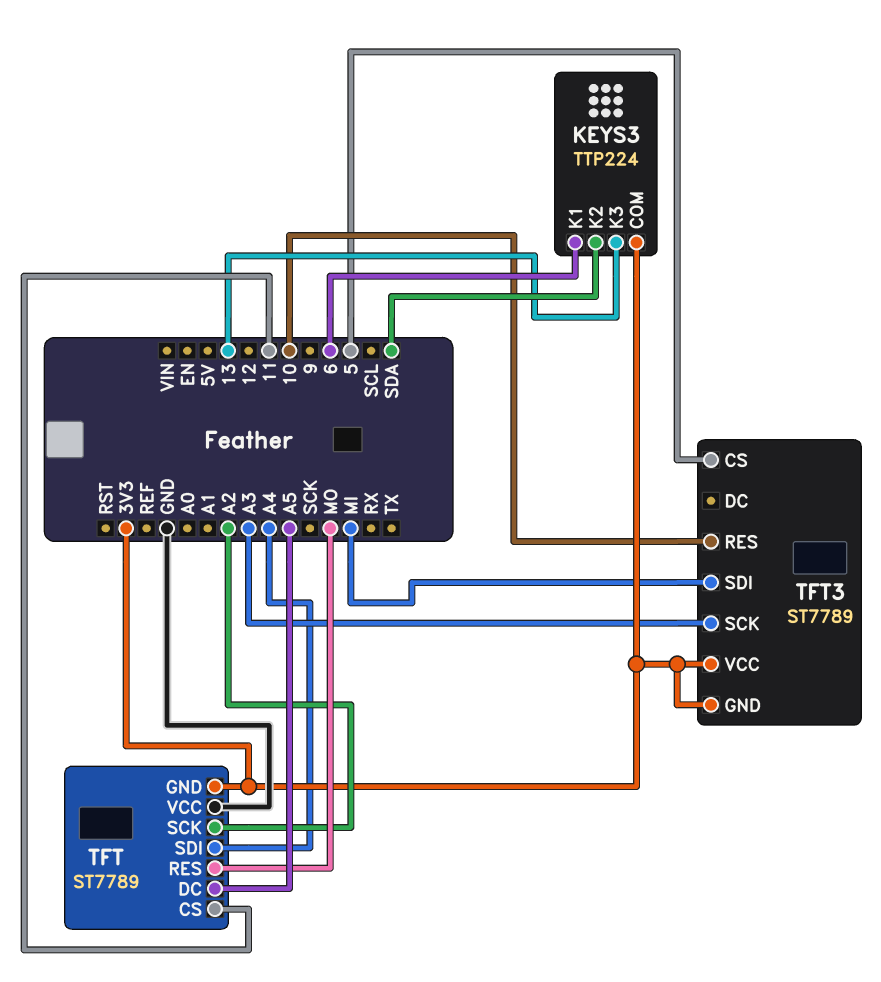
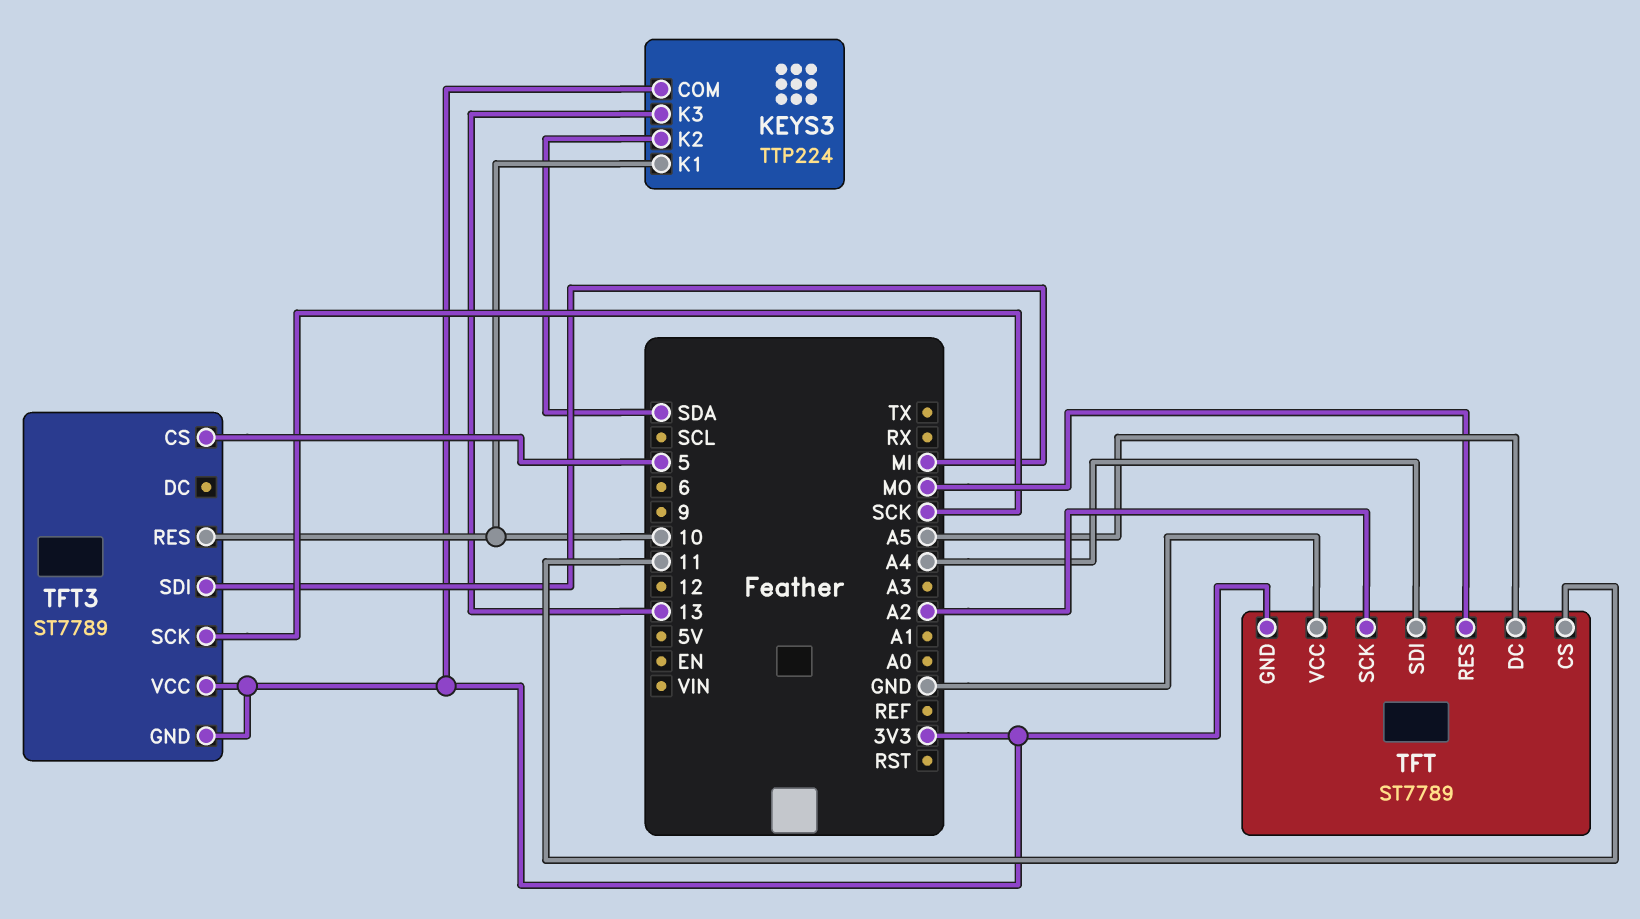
KEYS3 pin K1: 6 -> 10
TFT3 pin SCK: A3 -> SCK

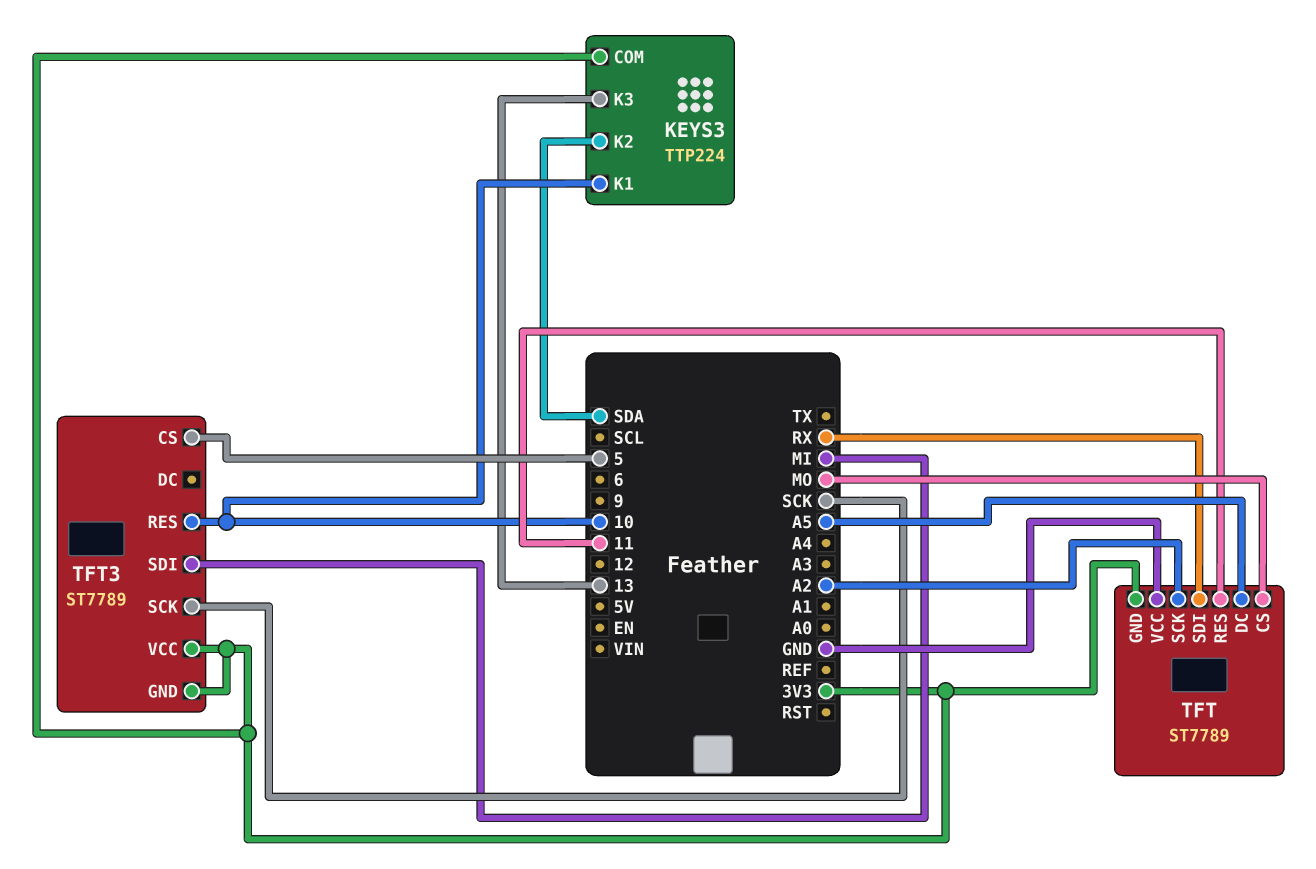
TFT pin CS: 11 -> MO
TFT pin RES: MO -> 11
TFT pin SDI: A4 -> RX

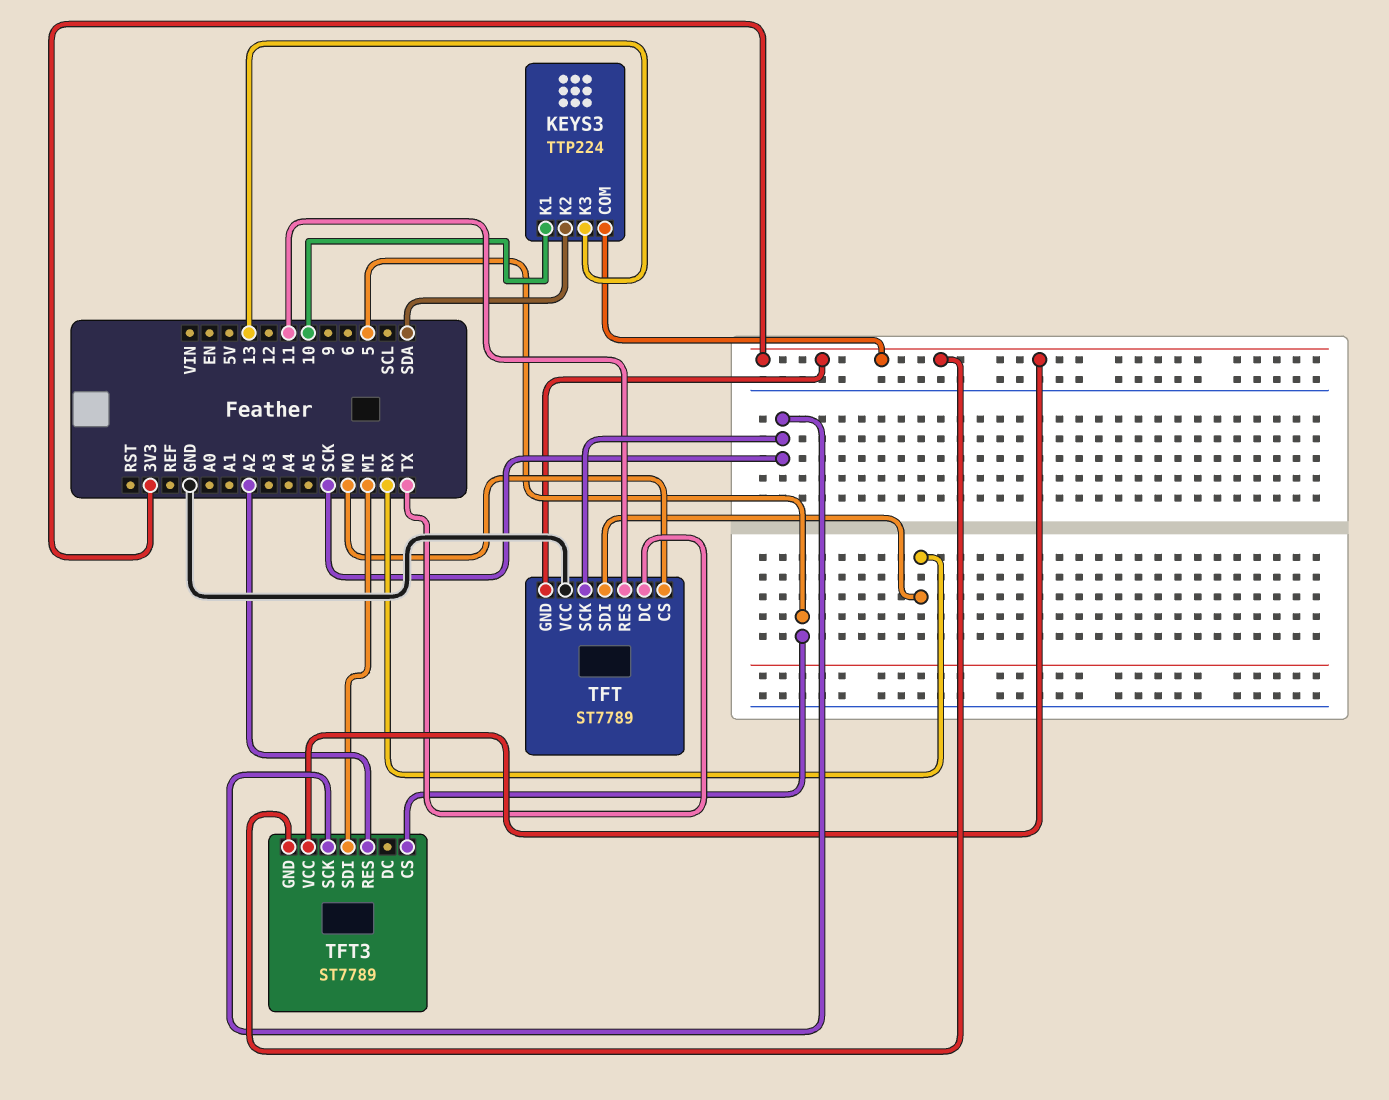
TFT pin DC: A5 -> TX
TFT pin SCK: A2 -> SCK
TFT3 pin RES: 10 -> A2

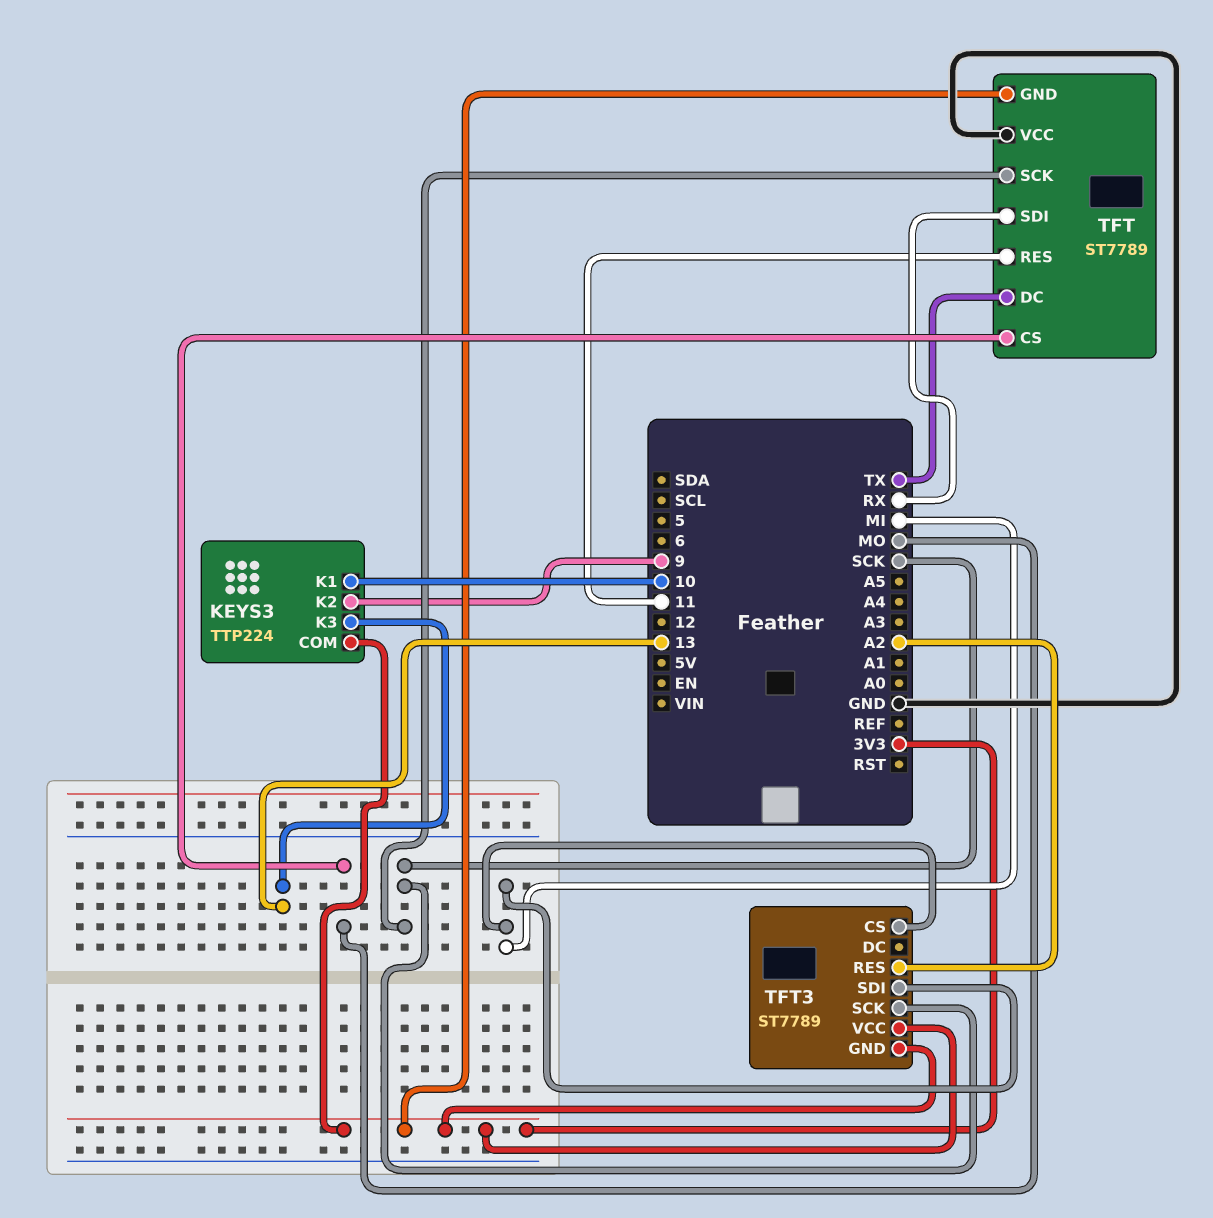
KEYS3 pin K2: SDA -> 9
TFT3 pin CS: 5 -> MI

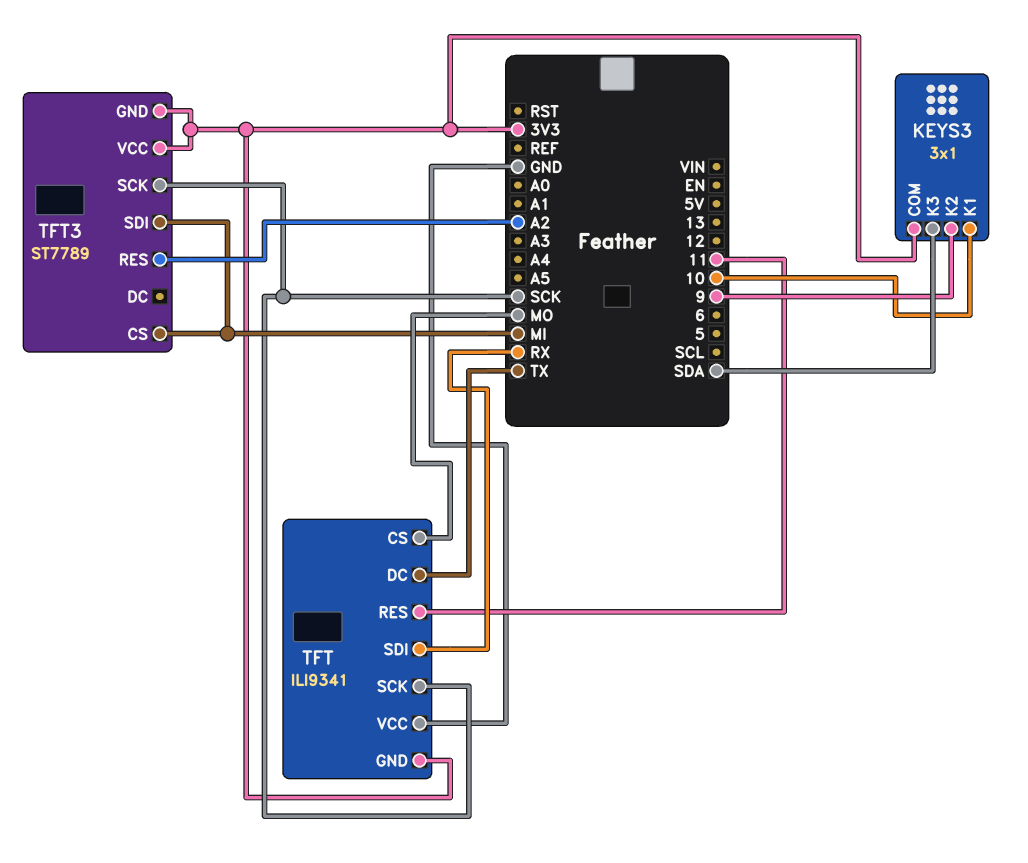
KEYS3: TTP224 -> 3x1
KEYS3 pin K3: 13 -> SDA
TFT: ST7789 -> ILI9341

